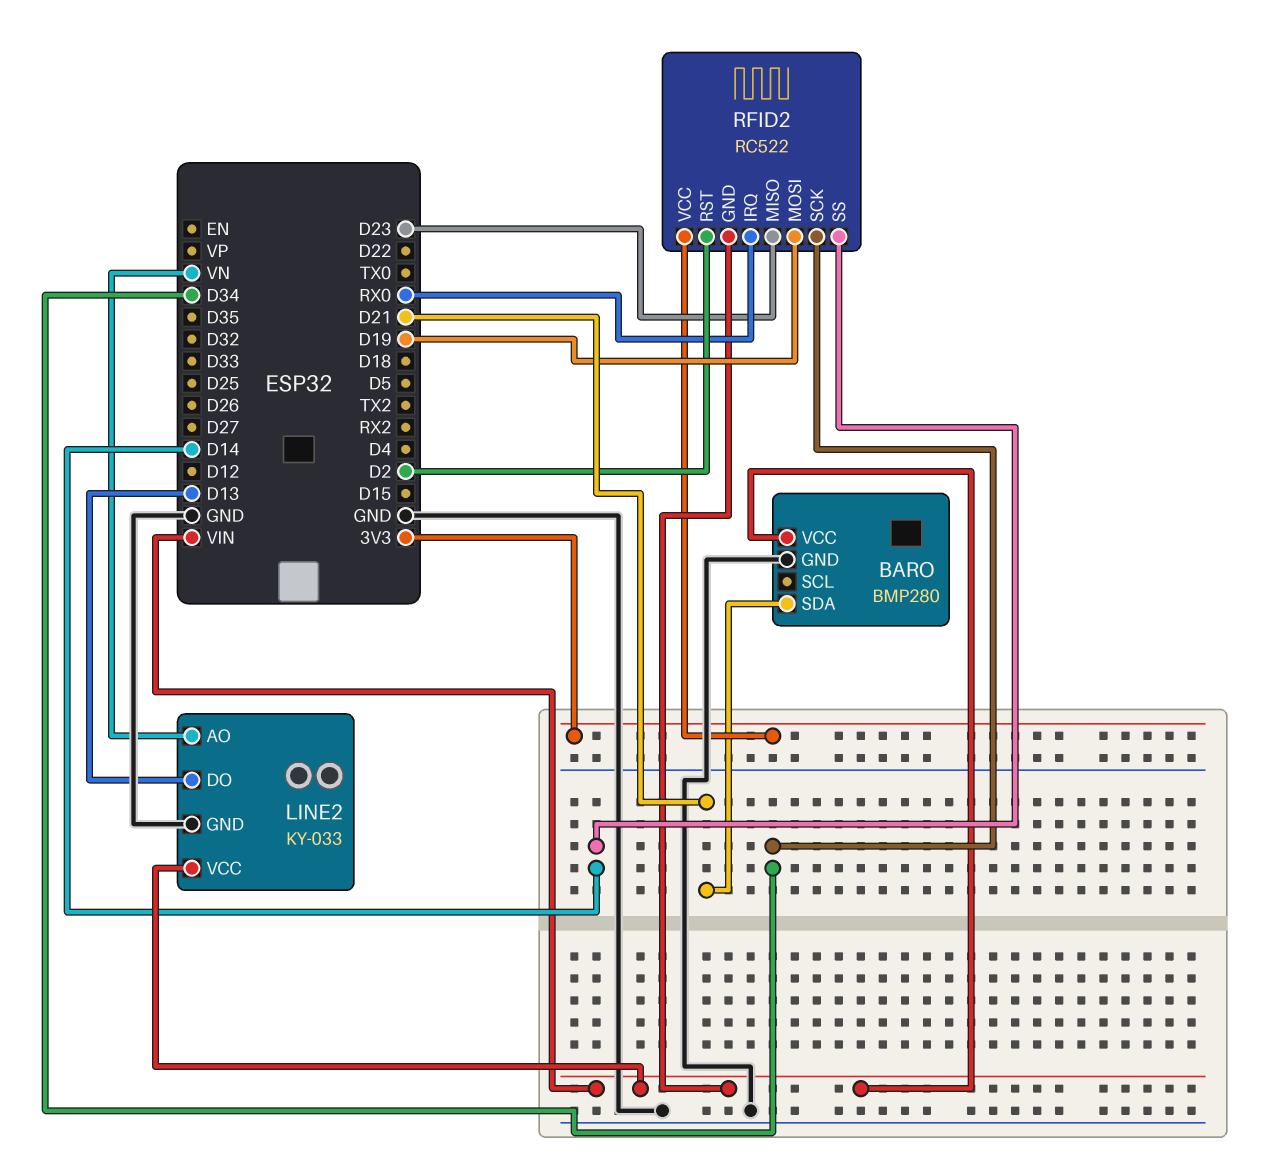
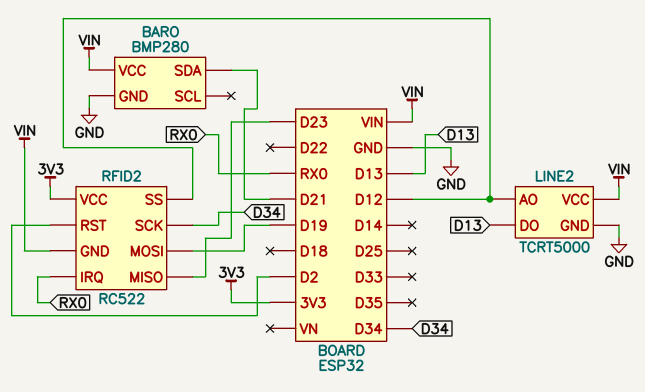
LINE2: KY-033 -> TCRT5000
LINE2 pin AO: VN -> D12
RFID2 pin SS: D14 -> D12

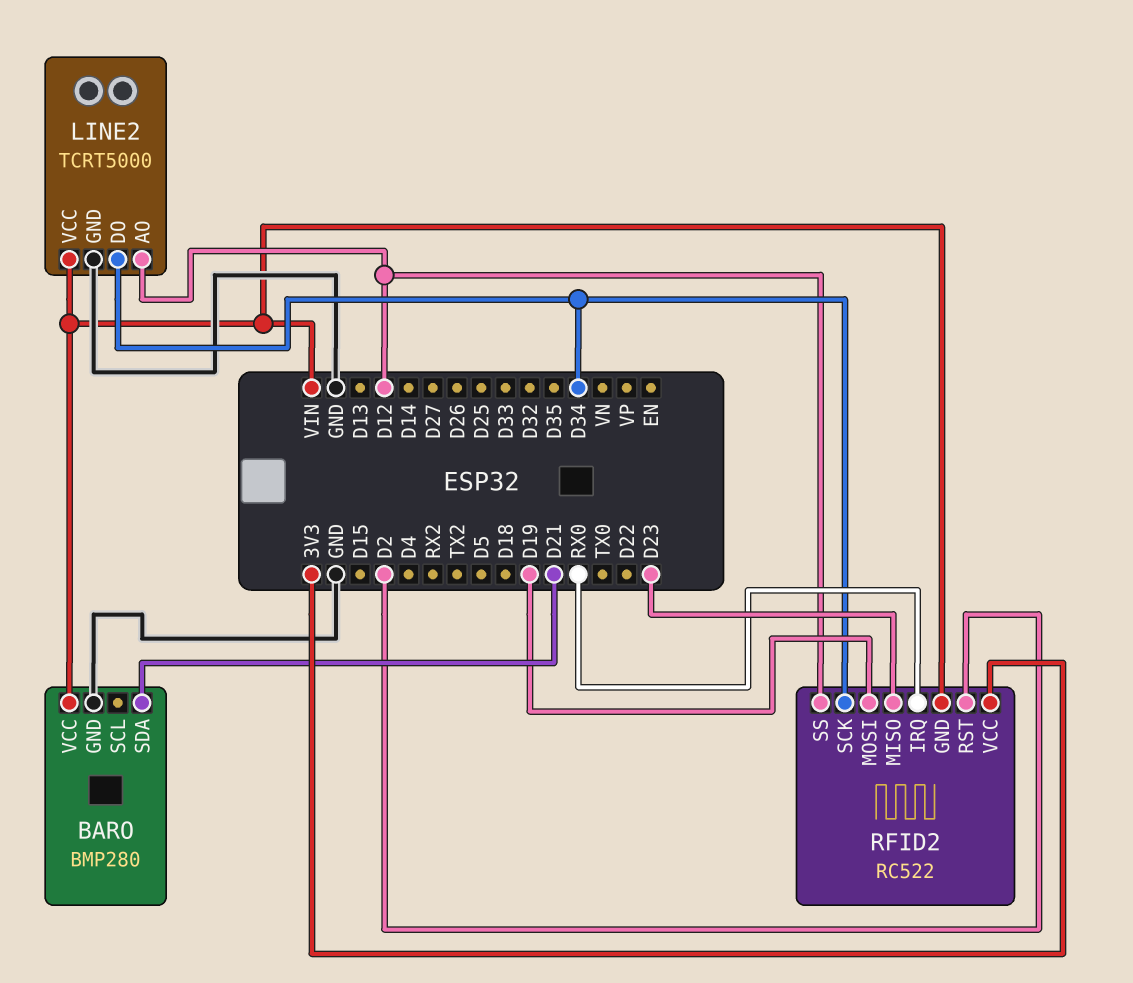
LINE2 pin DO: D13 -> D34

